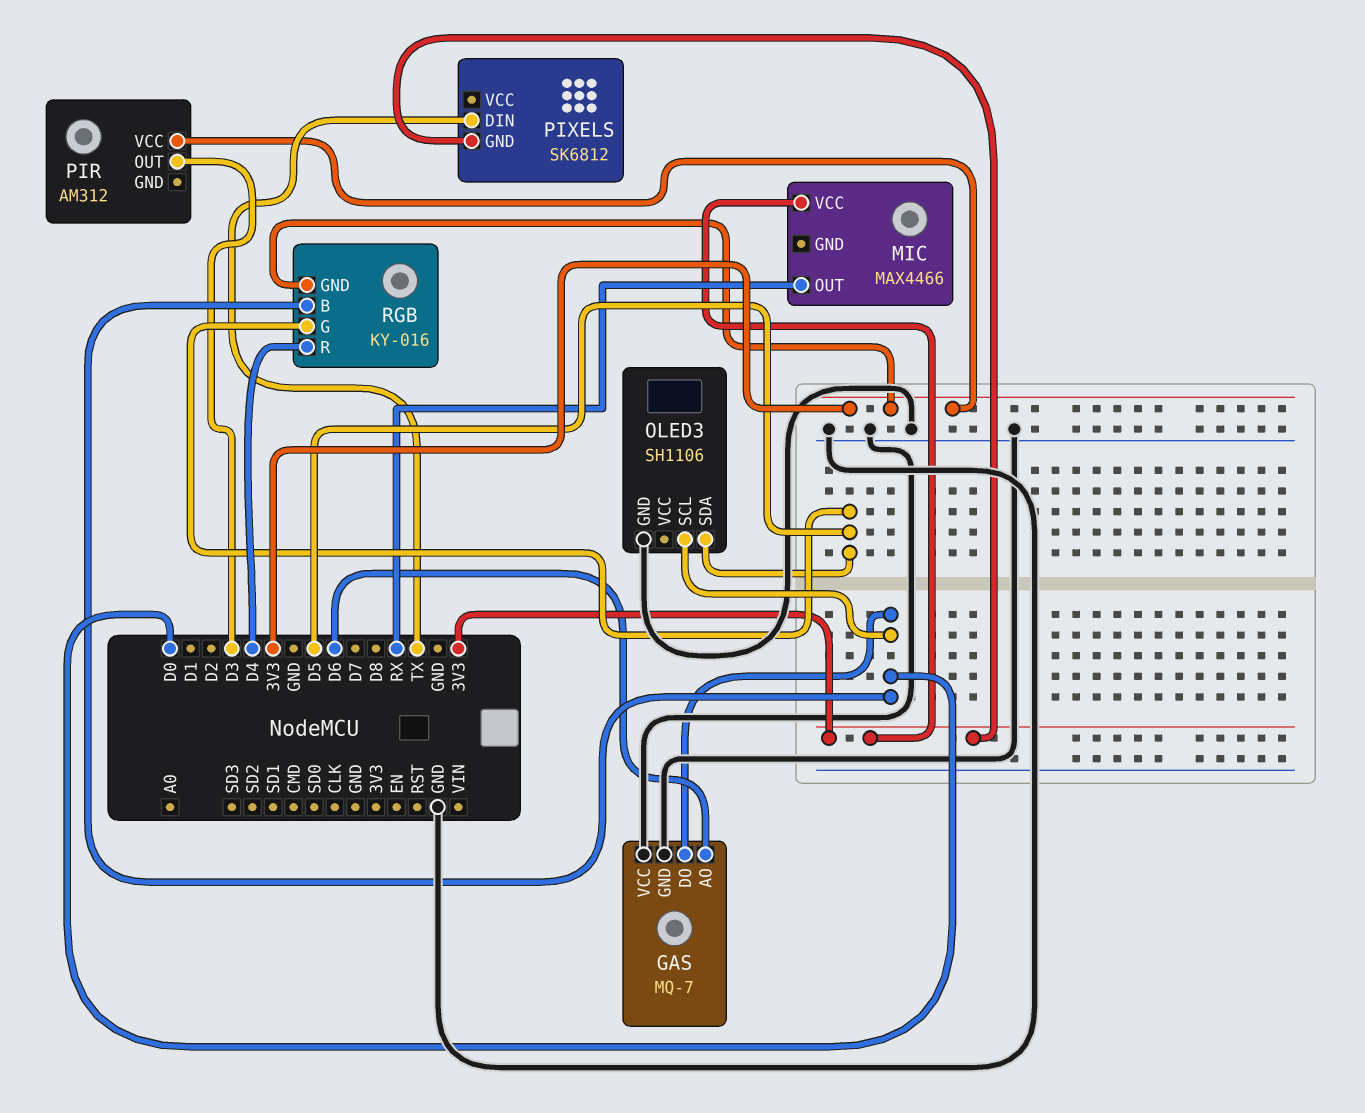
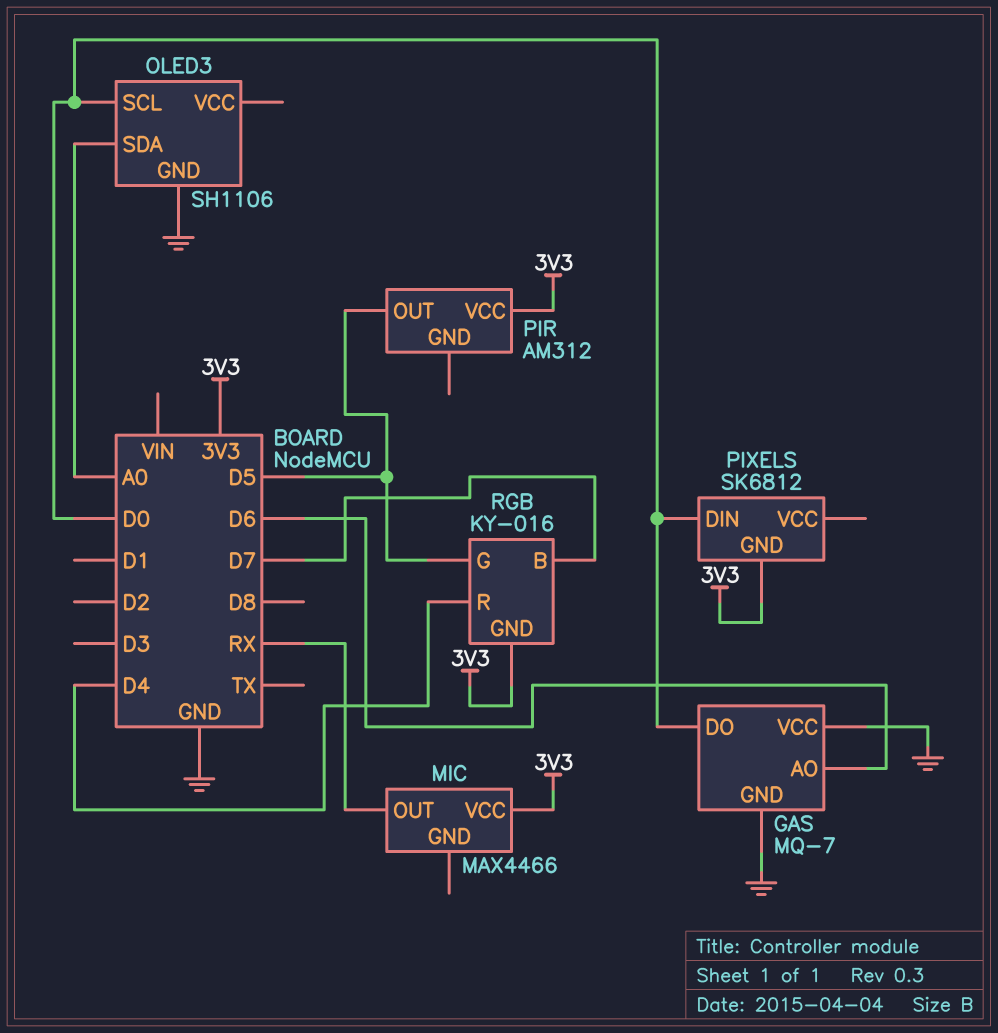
OLED3 pin SDA: D5 -> A0
PIR pin OUT: D3 -> D5
PIXELS pin DIN: TX -> D0
RGB pin B: D0 -> D7

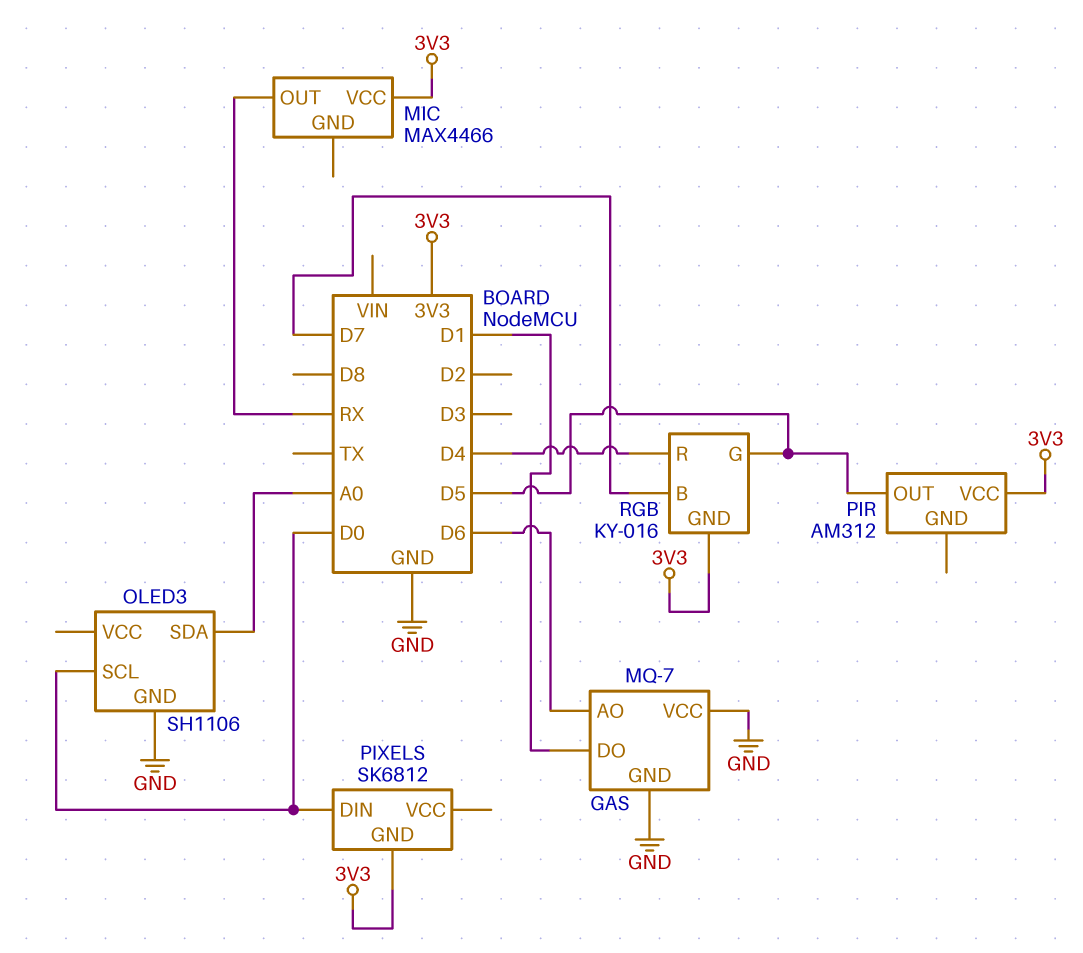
GAS pin DO: D0 -> D1

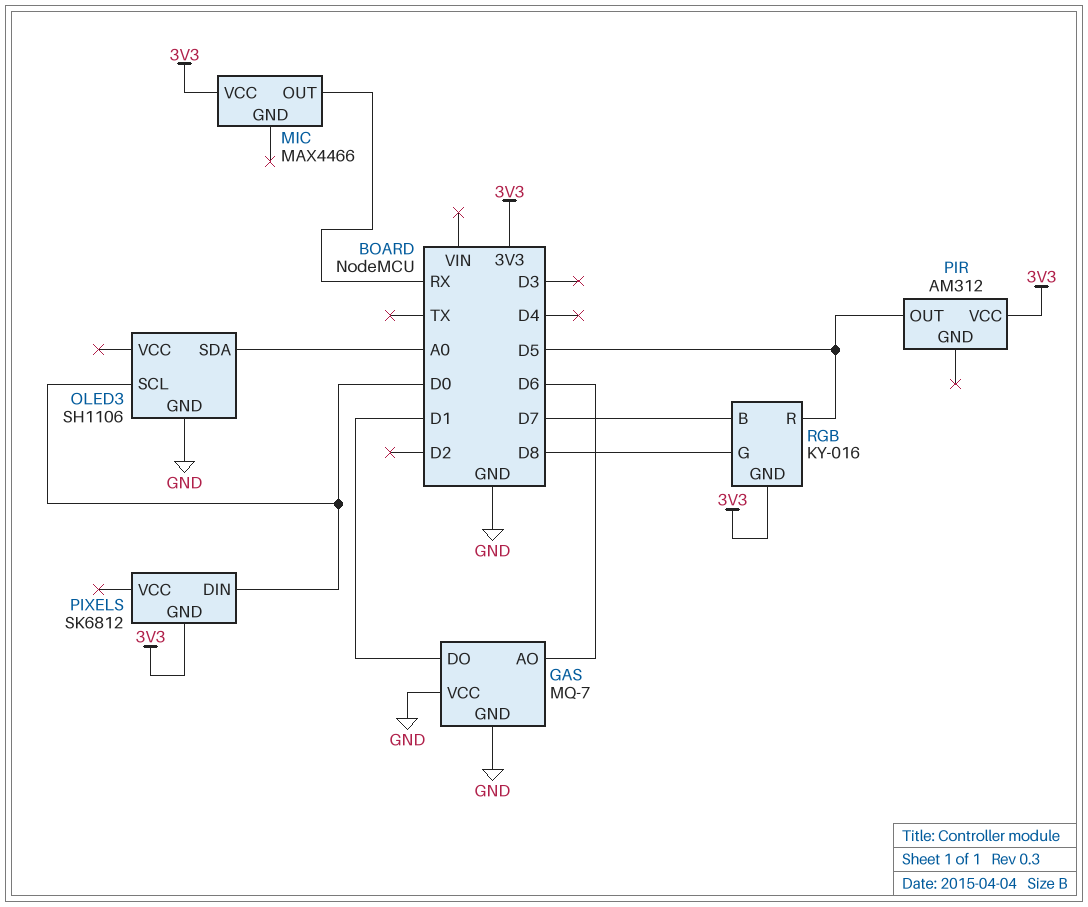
RGB pin G: D5 -> D8
RGB pin R: D4 -> D5

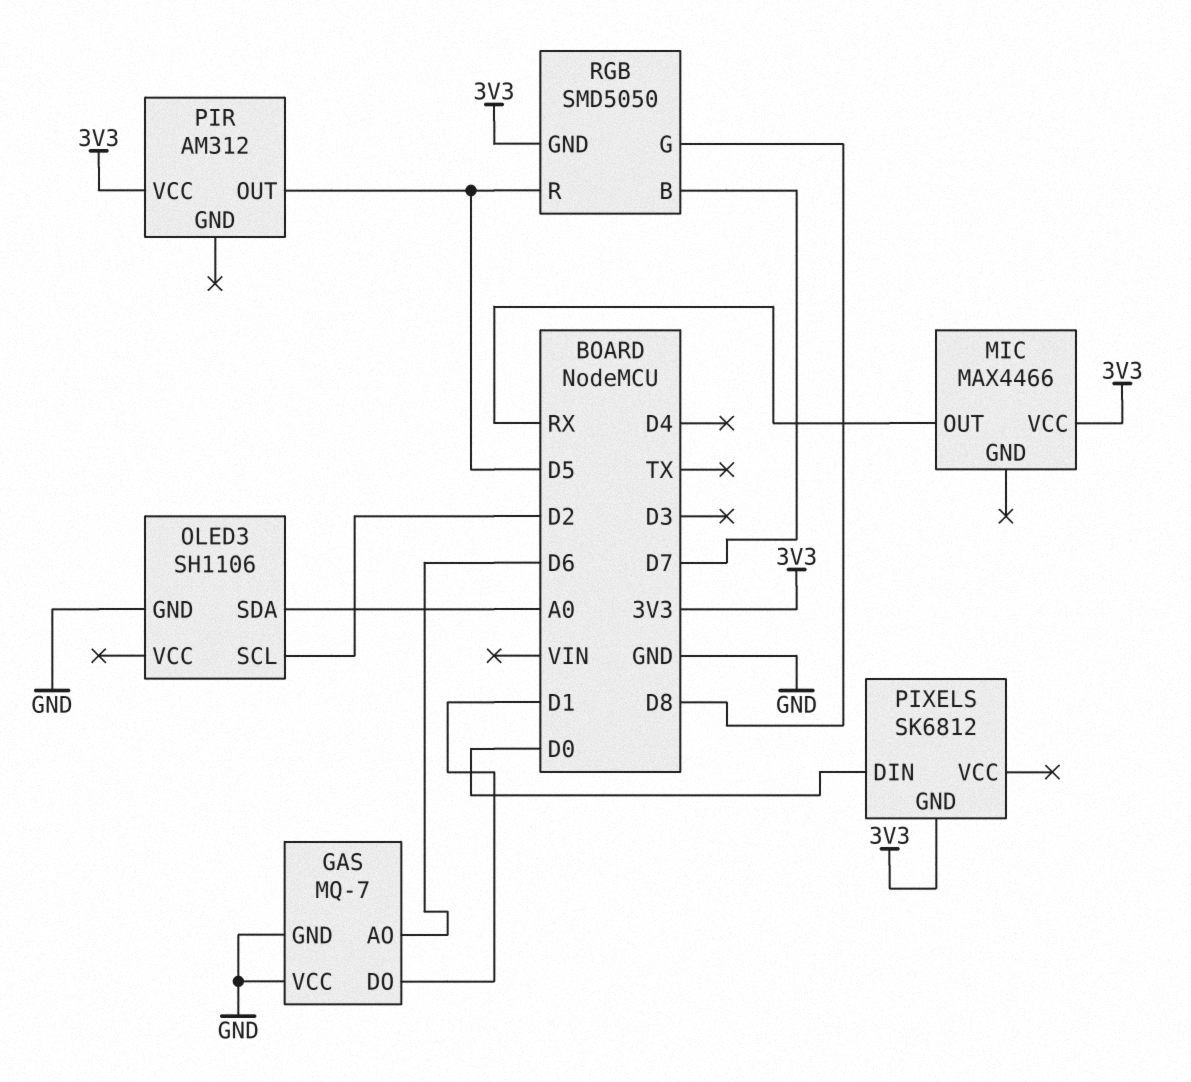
OLED3 pin SCL: D0 -> D2
RGB: KY-016 -> SMD5050

